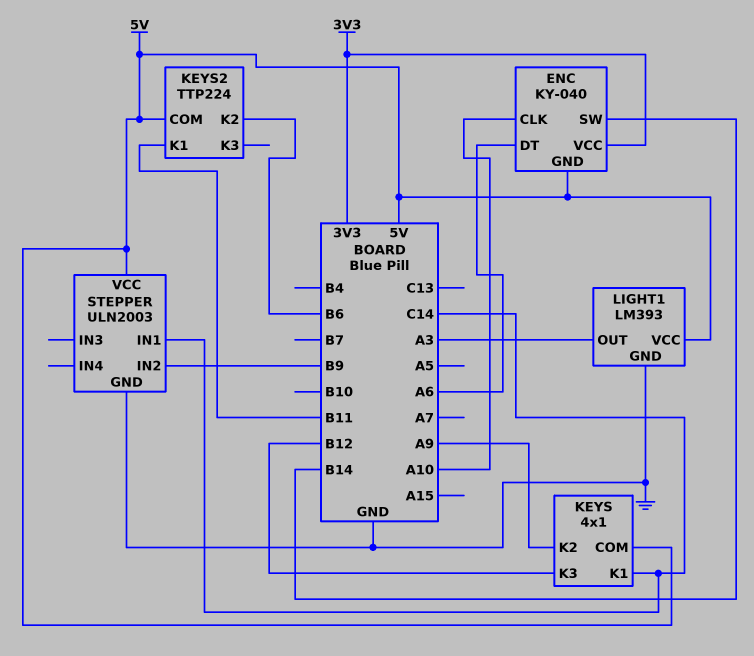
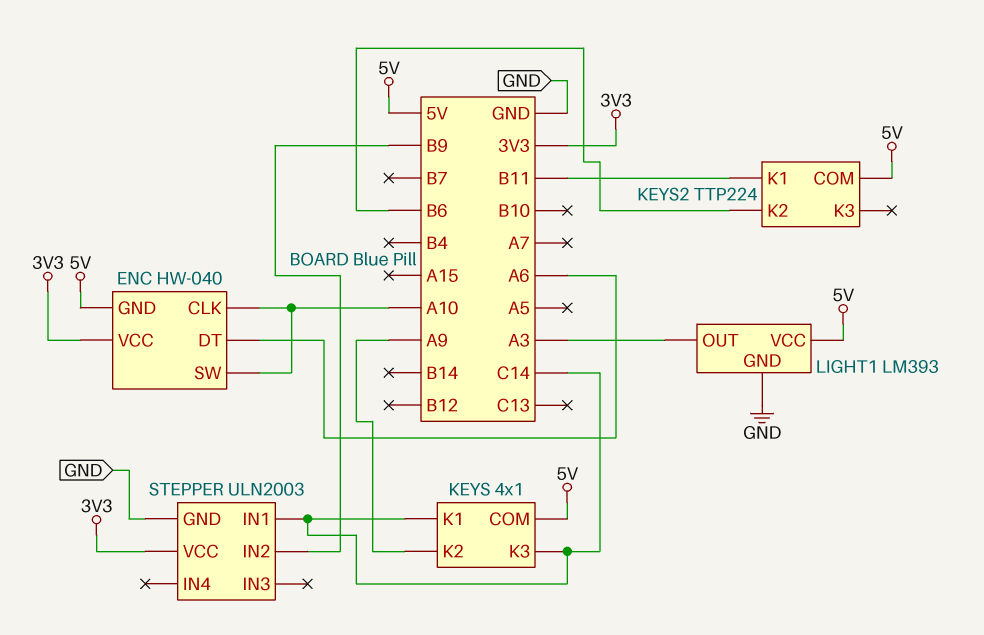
ENC: KY-040 -> HW-040
ENC pin SW: B14 -> A10
KEYS pin K3: B12 -> C14
STEPPER pin VCC: 5V -> 3V3

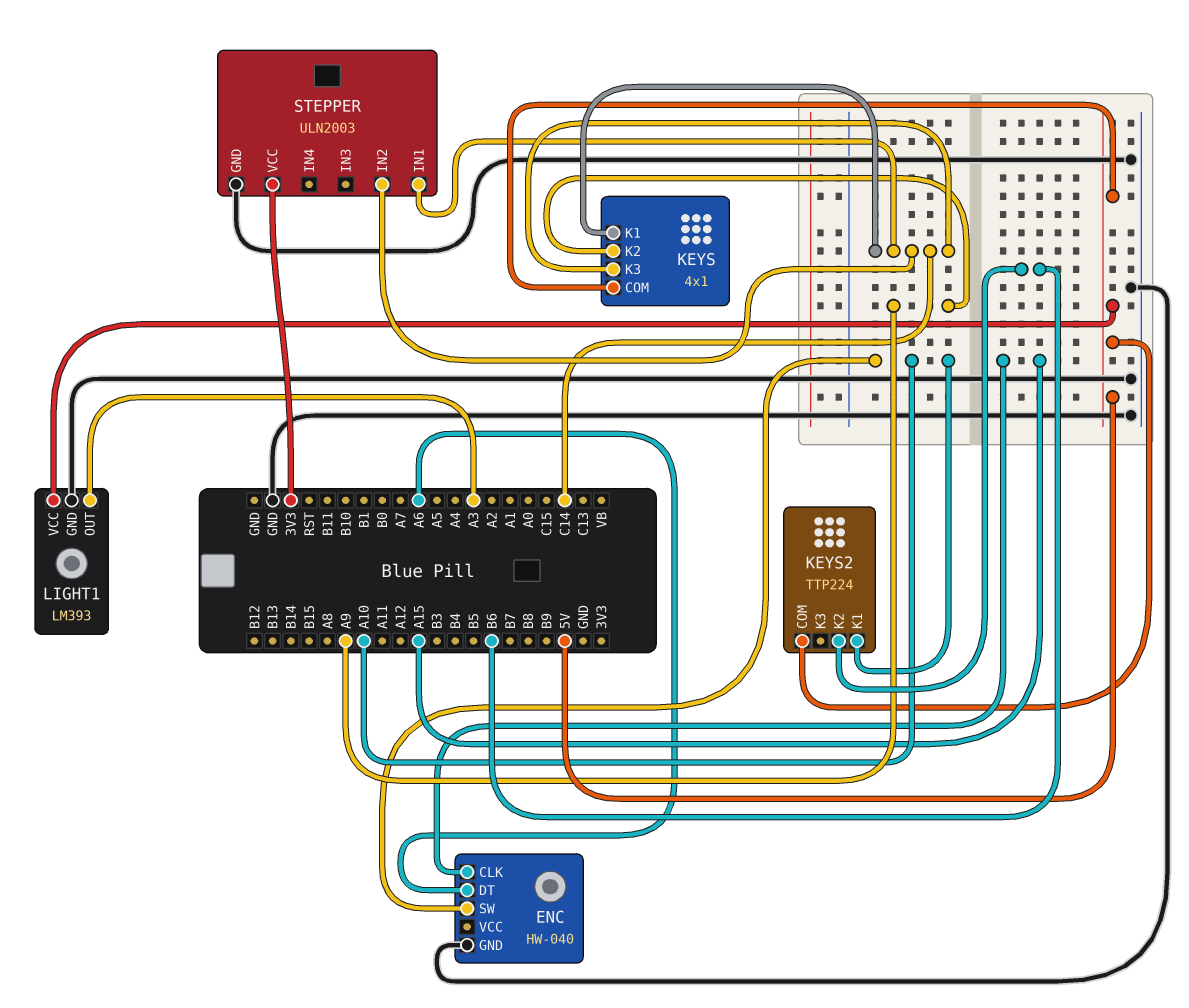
ENC pin CLK: A10 -> A15
ENC pin GND: 5V -> GND
ENC pin VCC: 3V3 -> none
KEYS2 pin K1: B11 -> A10
STEPPER pin IN2: B9 -> C14

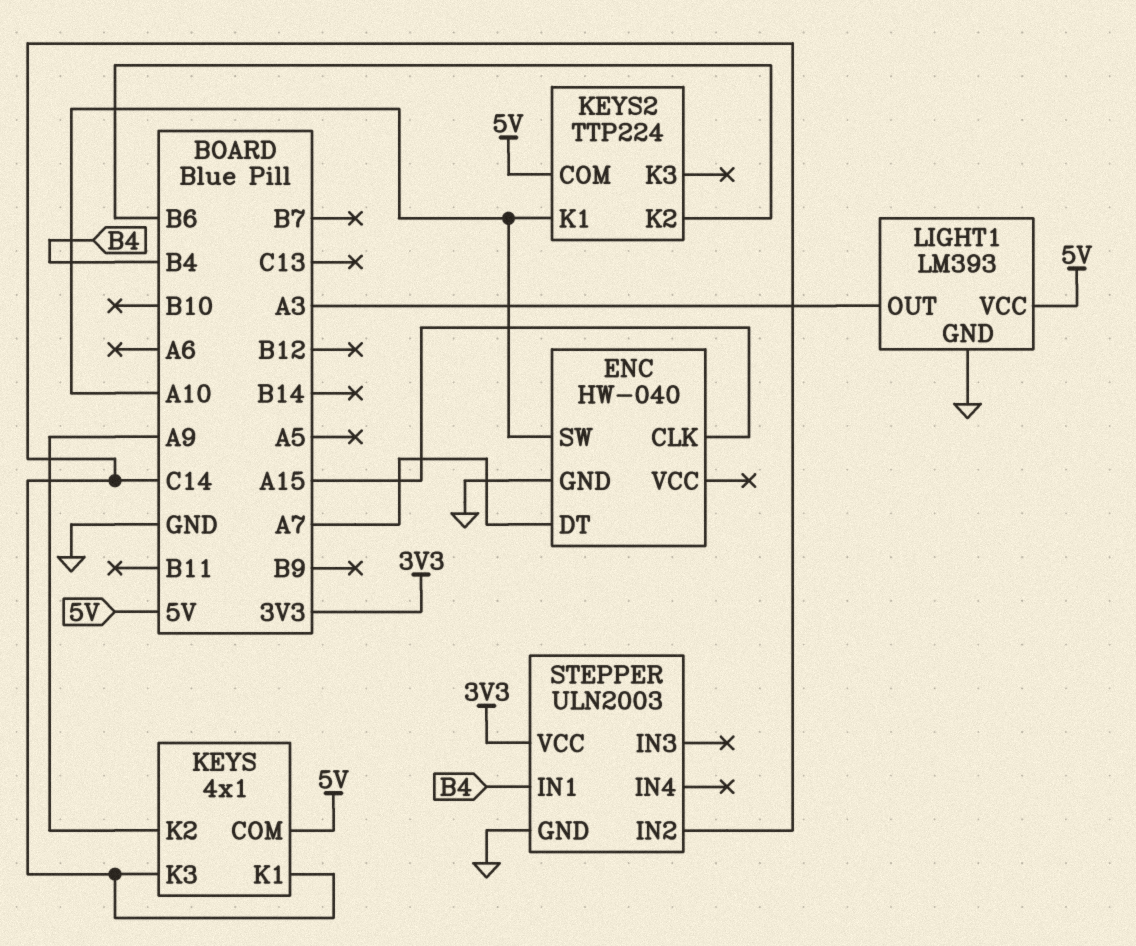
ENC pin DT: A6 -> A7
STEPPER pin IN1: C14 -> B4

